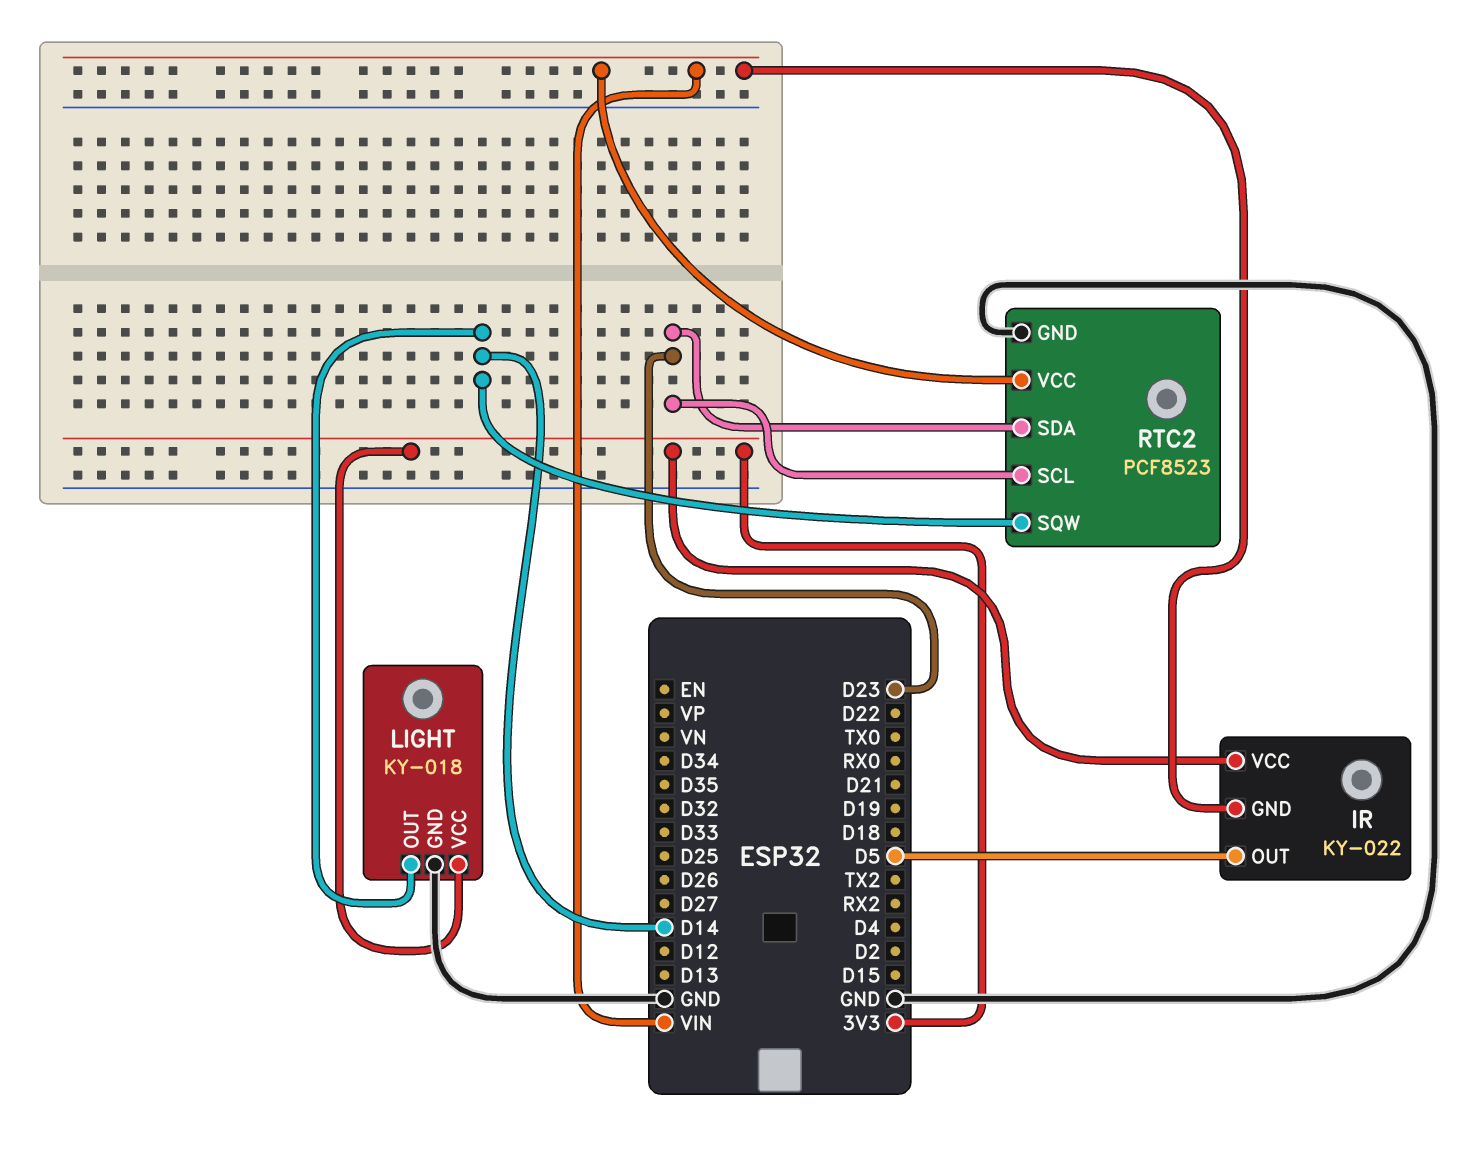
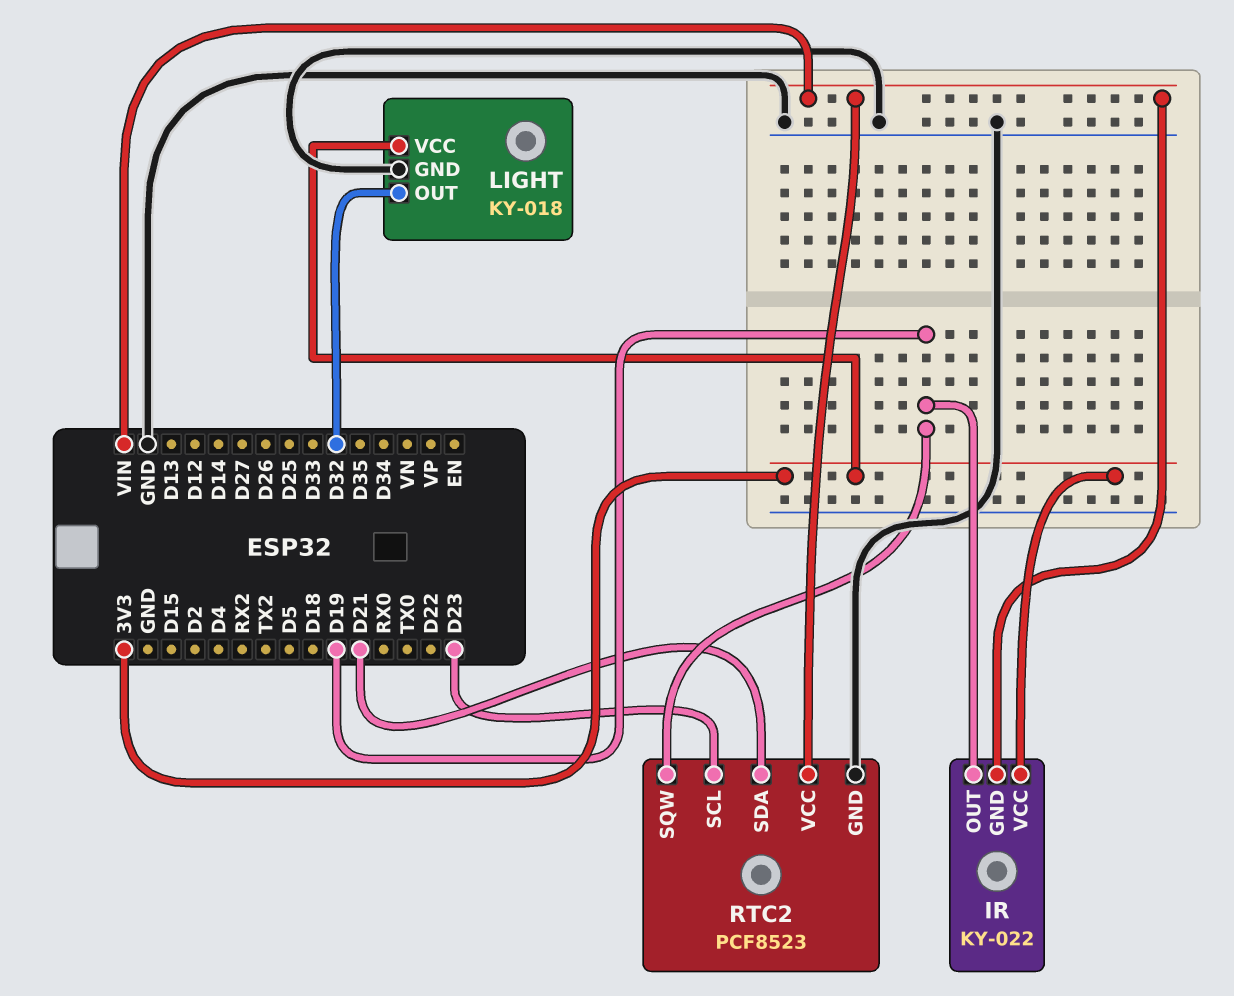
IR pin OUT: D5 -> D19
LIGHT pin OUT: D14 -> D32
RTC2 pin SDA: D23 -> D21
RTC2 pin SQW: D14 -> D19

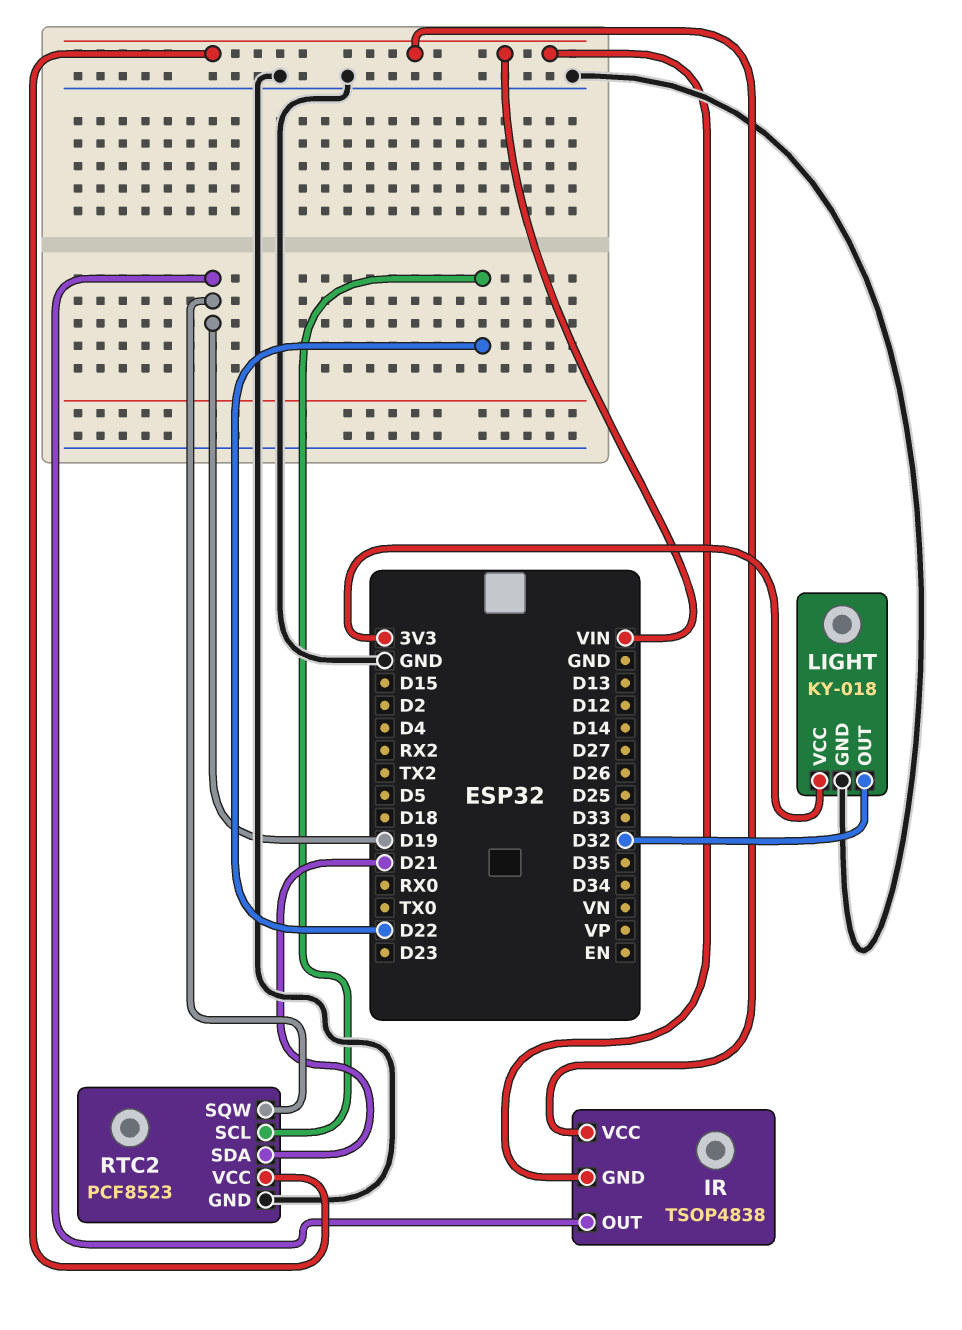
IR: KY-022 -> TSOP4838
IR pin VCC: 3V3 -> VIN
RTC2 pin SCL: D23 -> D22

